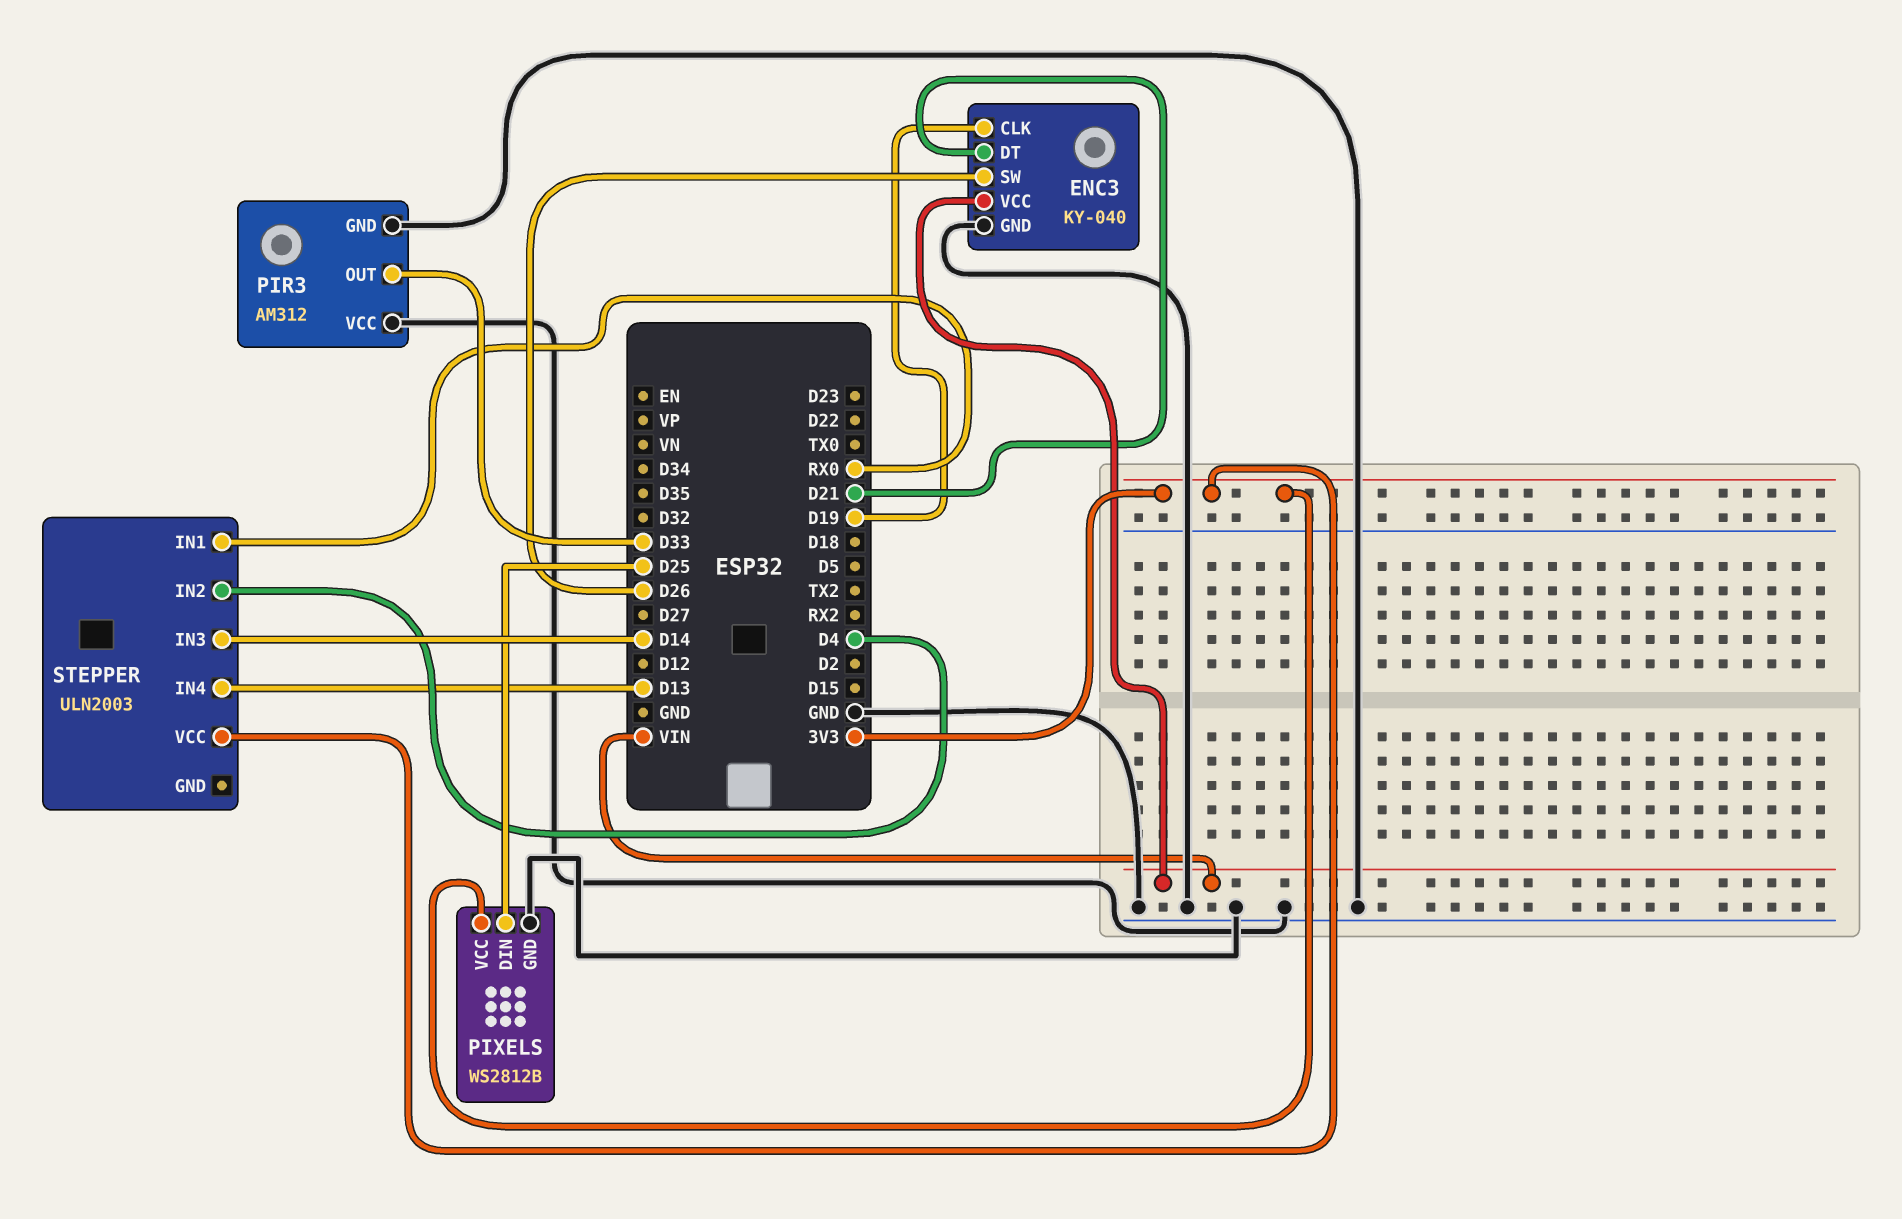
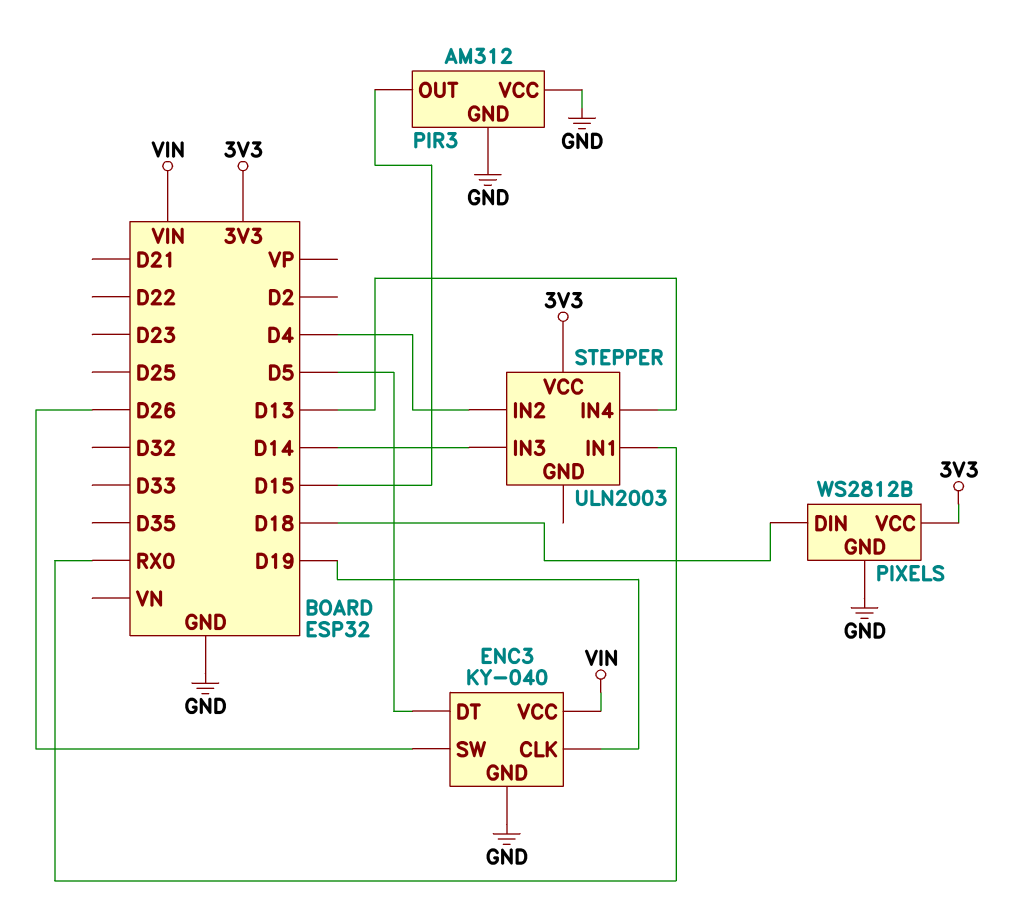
ENC3 pin DT: D21 -> D5
PIR3 pin OUT: D33 -> D15
PIXELS pin DIN: D25 -> D18

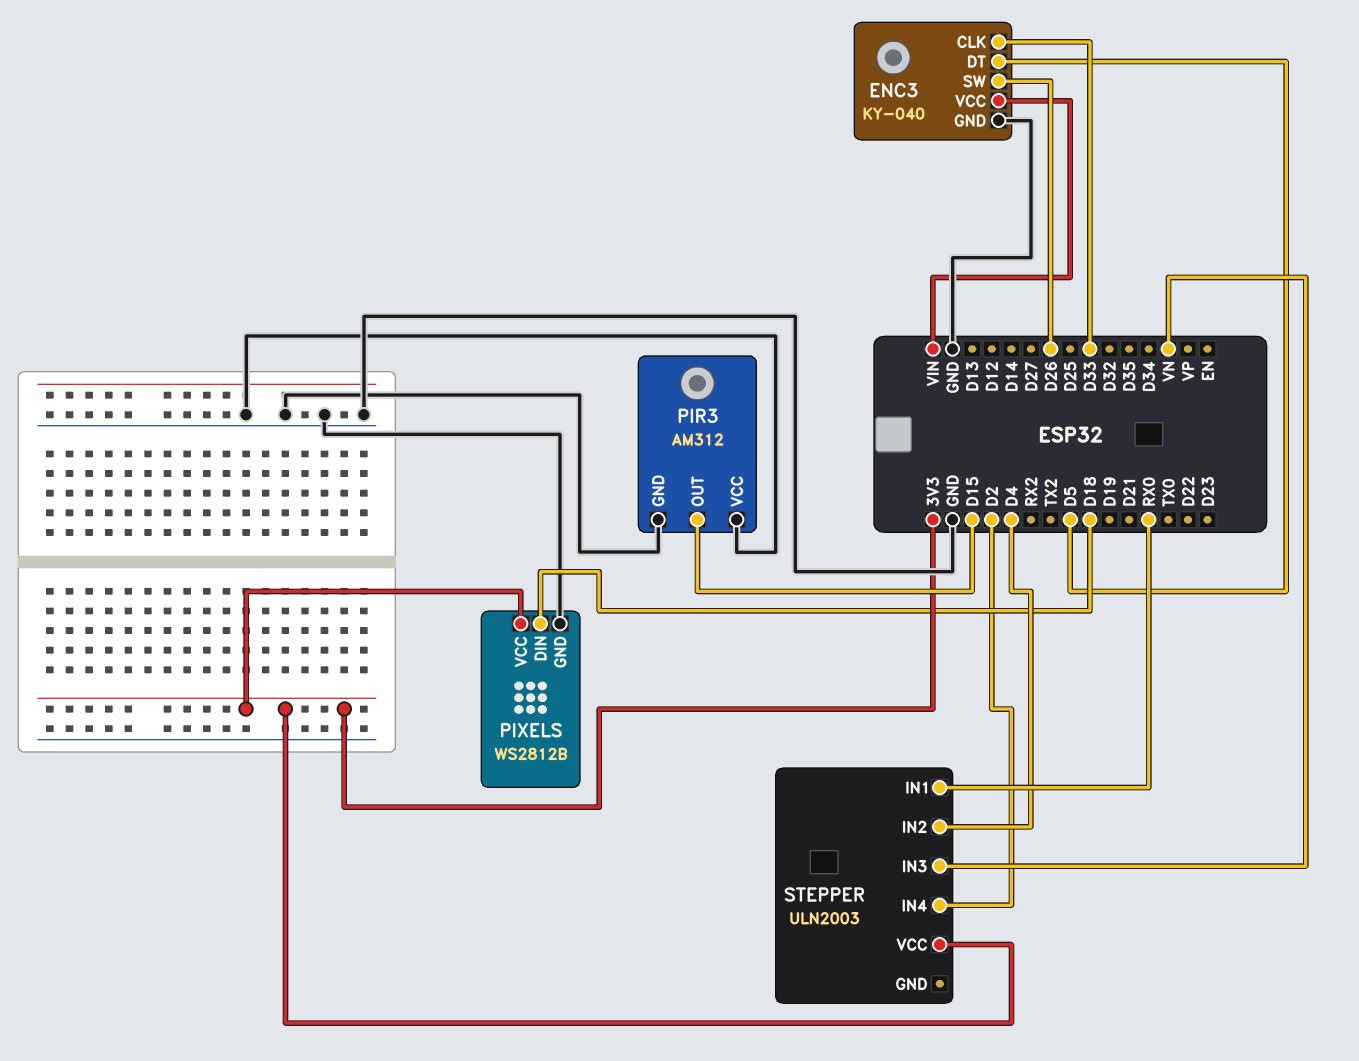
ENC3 pin CLK: D19 -> D33
STEPPER pin IN3: D14 -> VN
STEPPER pin IN4: D13 -> D2

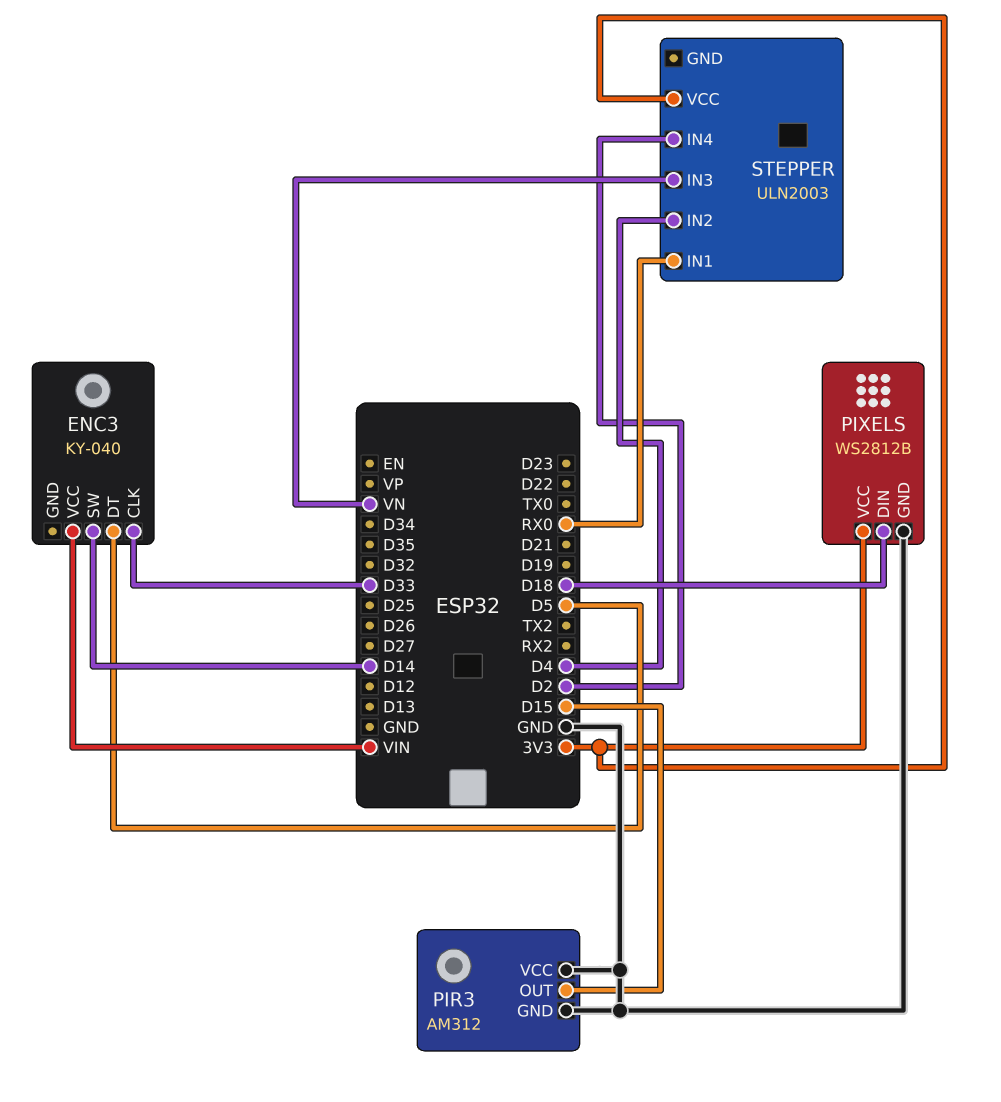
ENC3 pin GND: GND -> none
ENC3 pin SW: D26 -> D14

